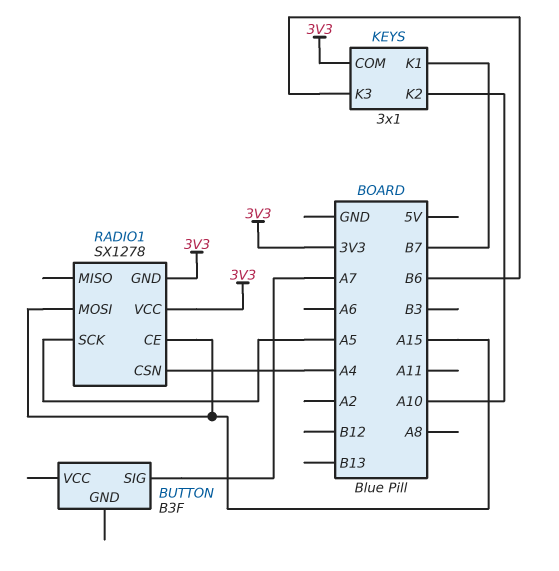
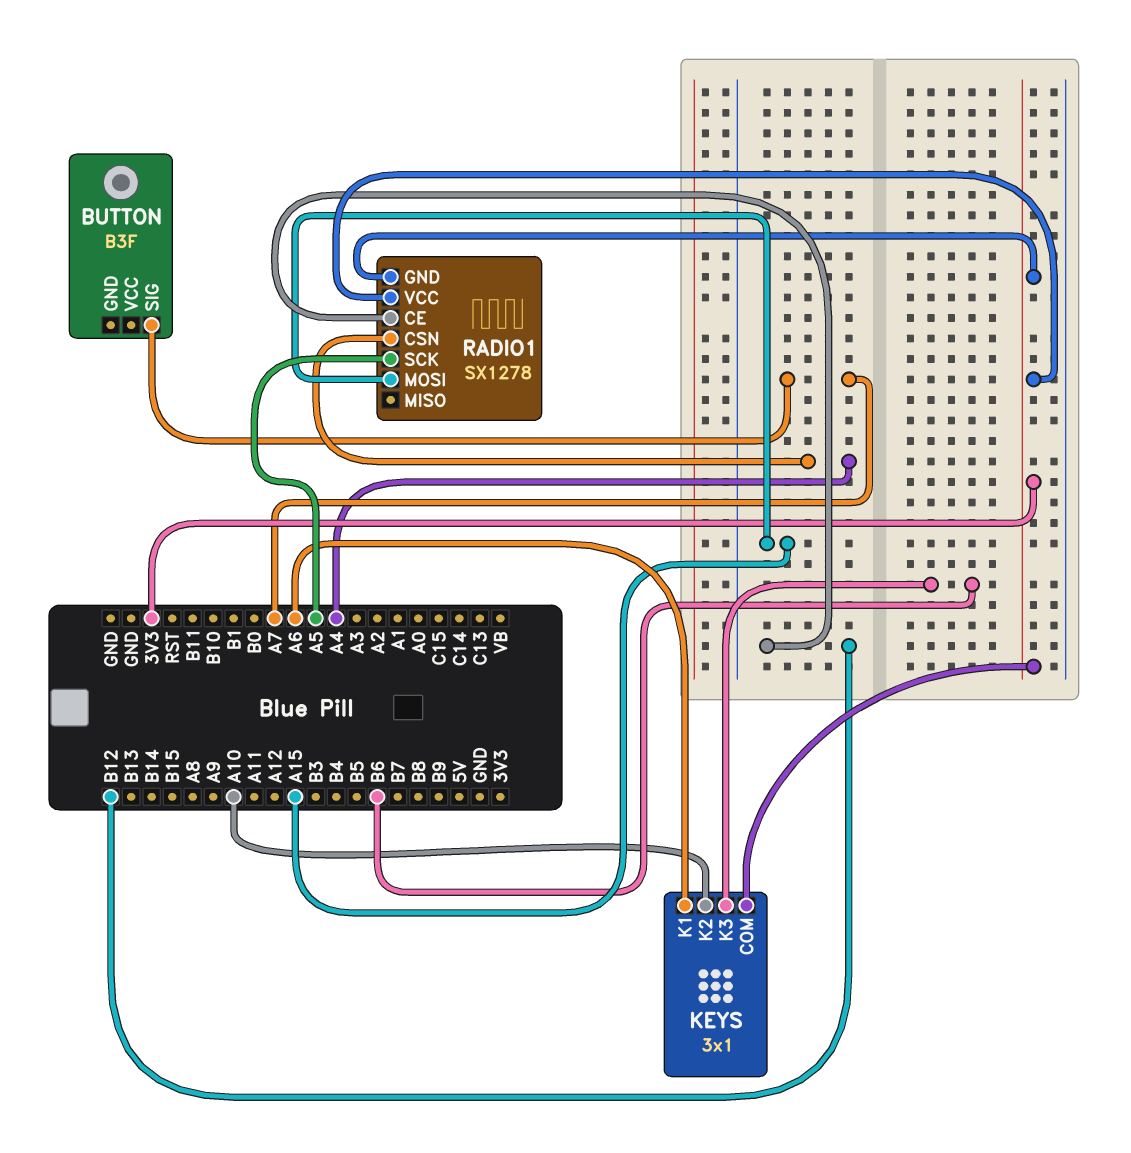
KEYS pin K1: B7 -> A6
RADIO1 pin CE: A15 -> B12

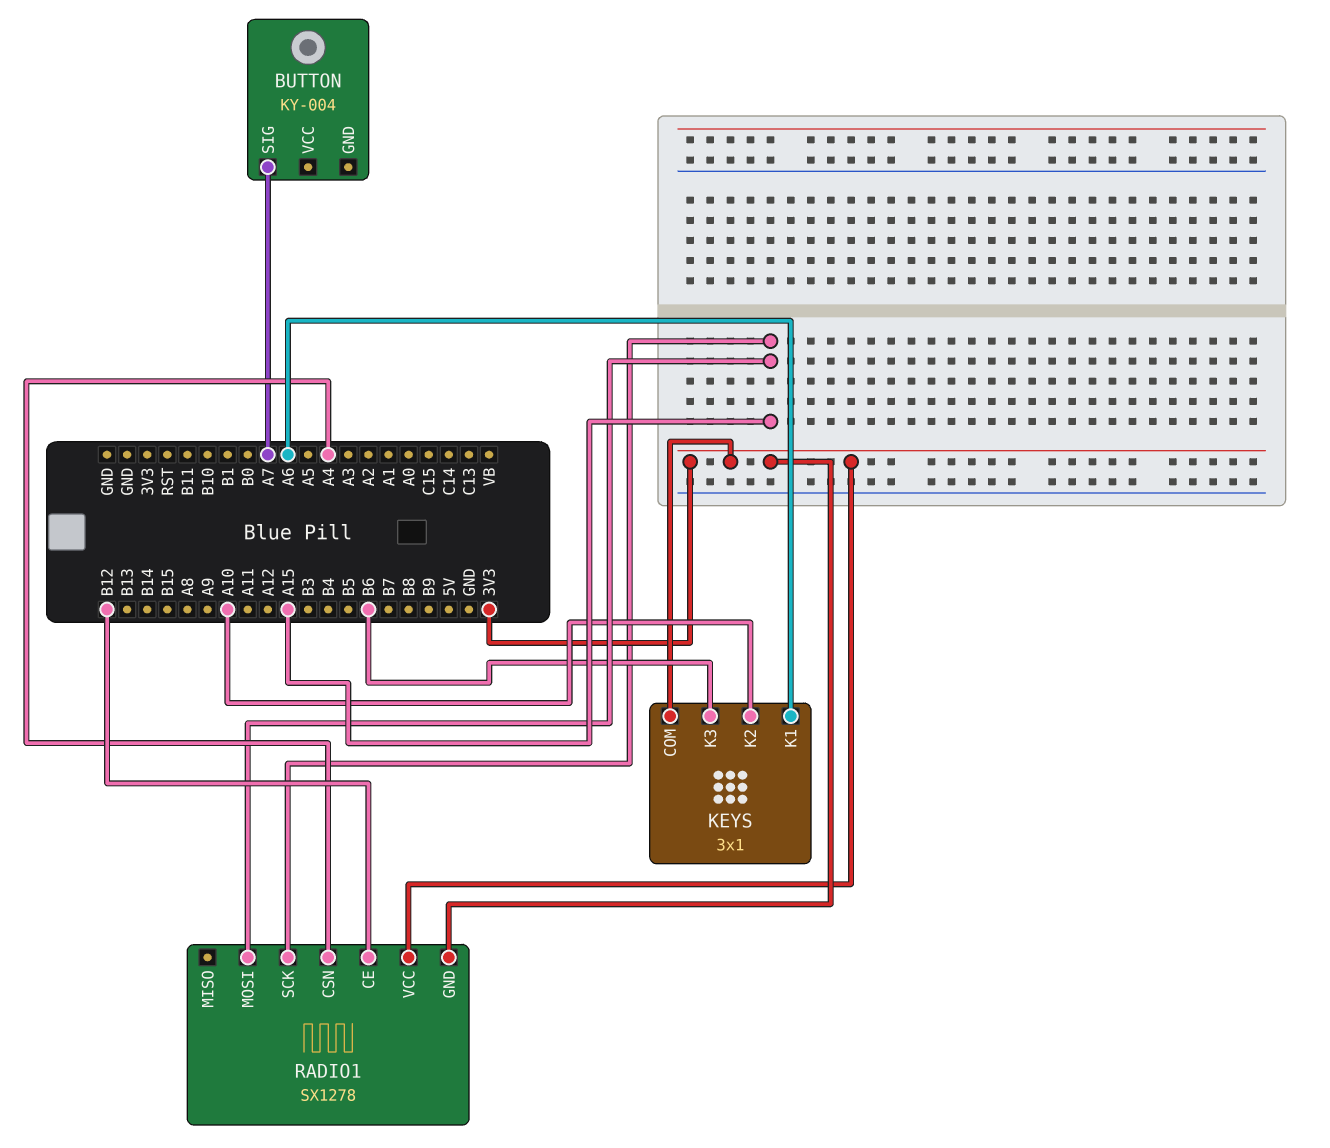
BUTTON: B3F -> KY-004
RADIO1 pin SCK: A5 -> A15

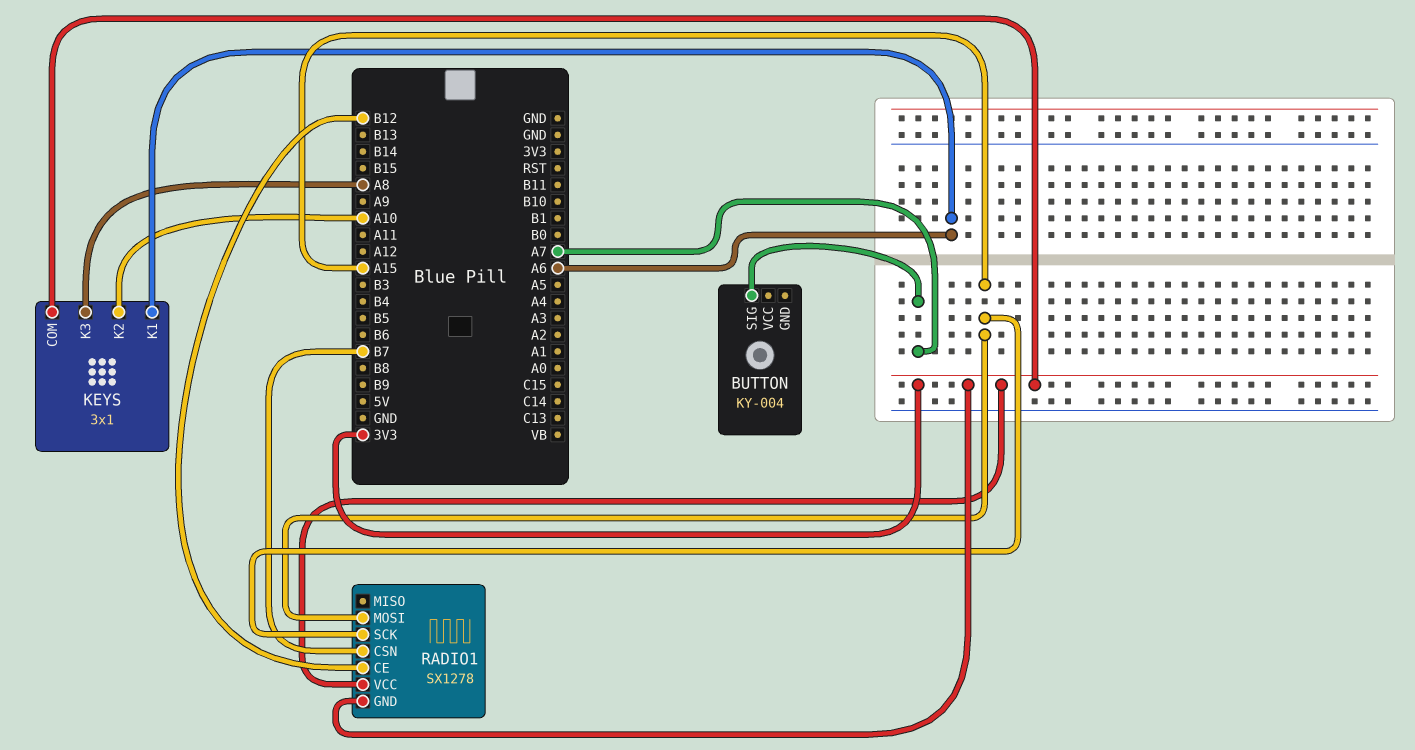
KEYS pin K3: B6 -> A8
RADIO1 pin CSN: A4 -> B7

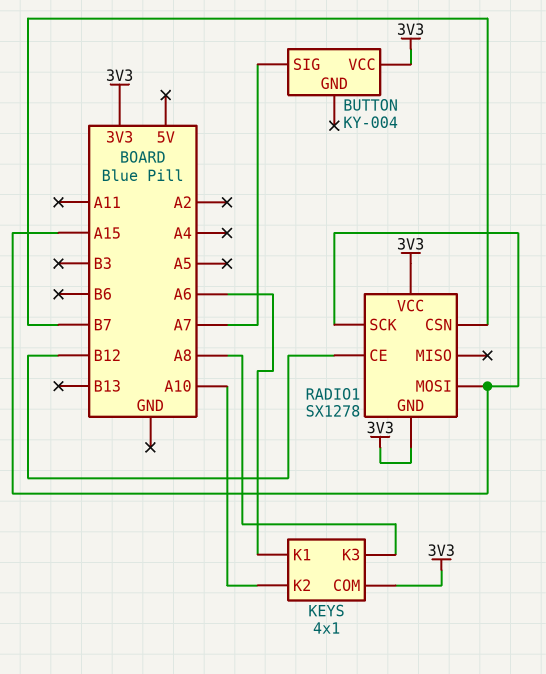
BUTTON pin VCC: none -> 3V3
KEYS: 3x1 -> 4x1

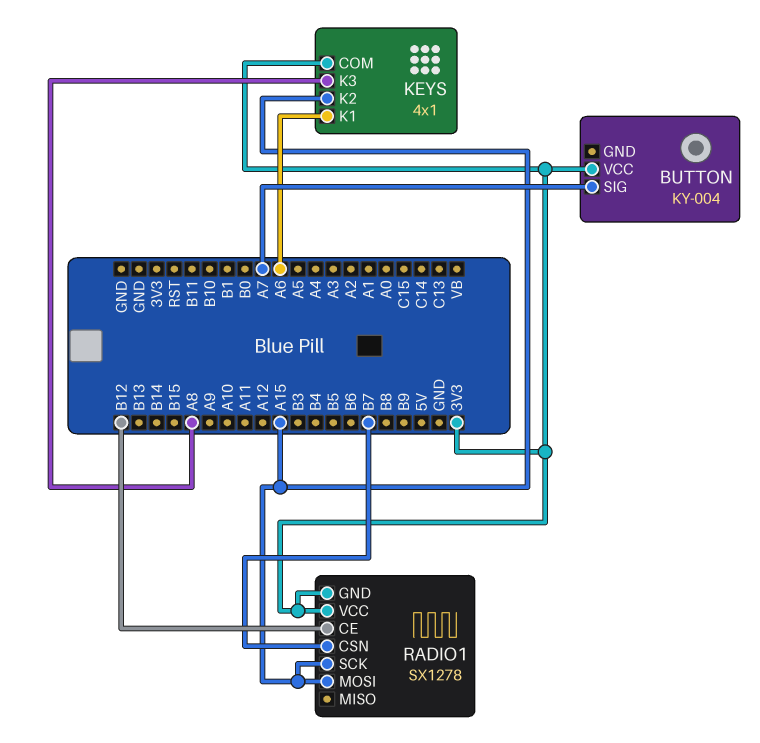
KEYS pin K2: A10 -> A15

